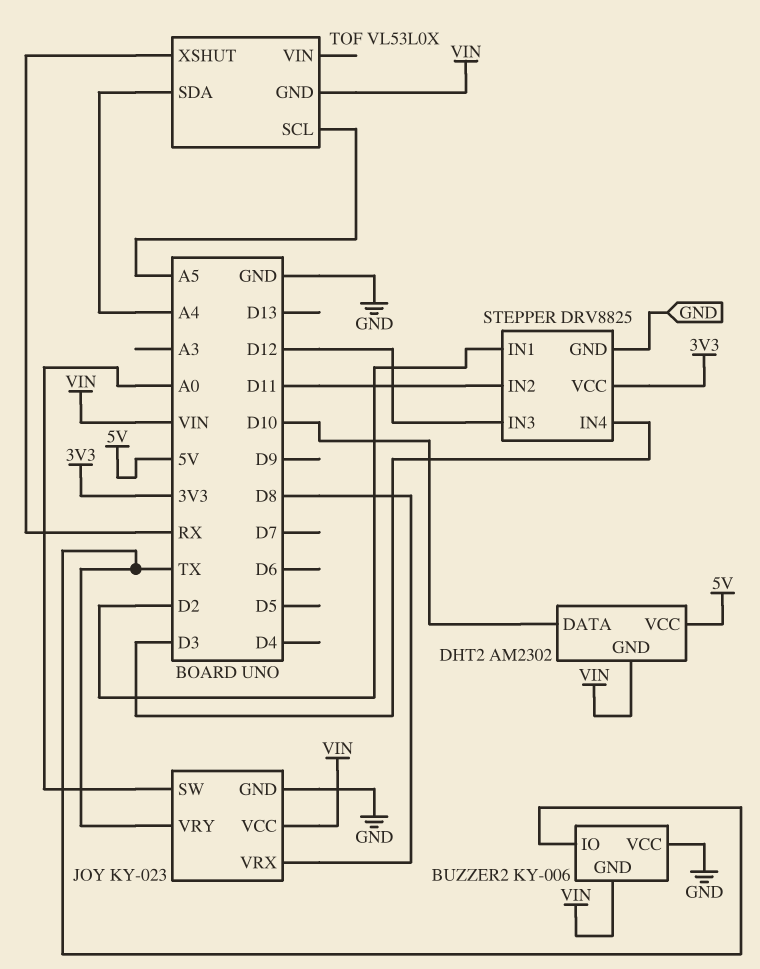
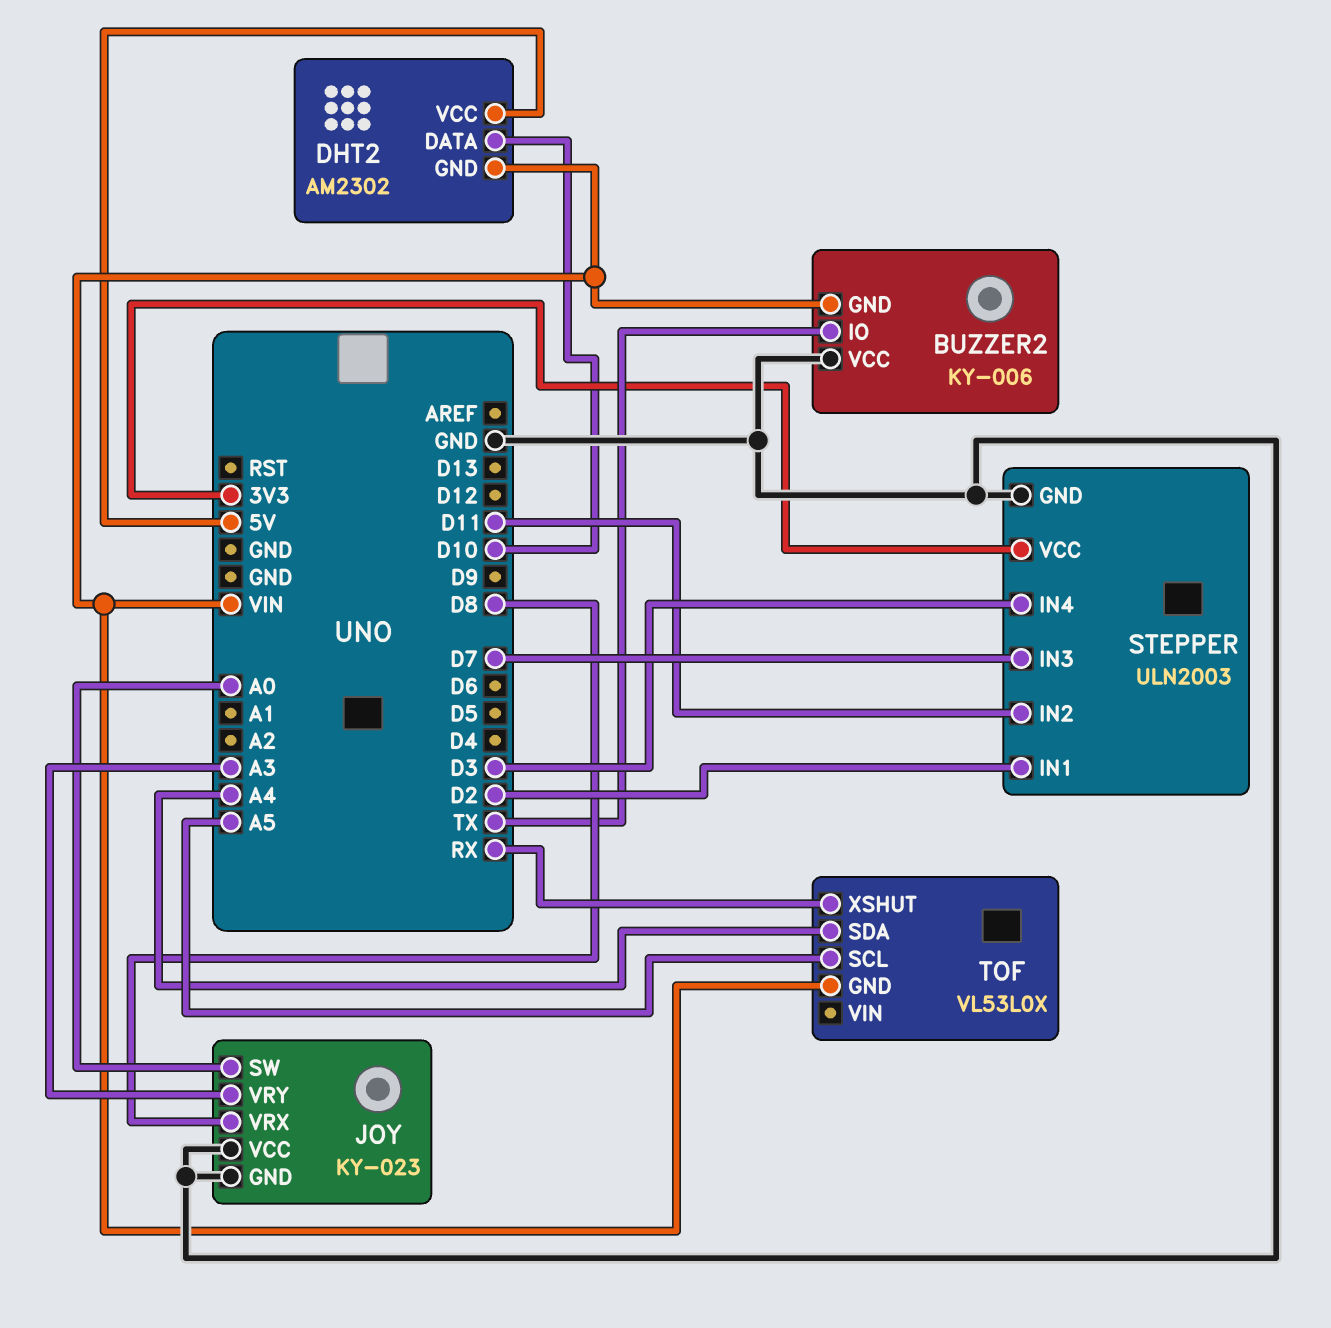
JOY pin VCC: VIN -> GND
JOY pin VRY: TX -> A3
STEPPER: DRV8825 -> ULN2003
STEPPER pin IN3: D12 -> D7

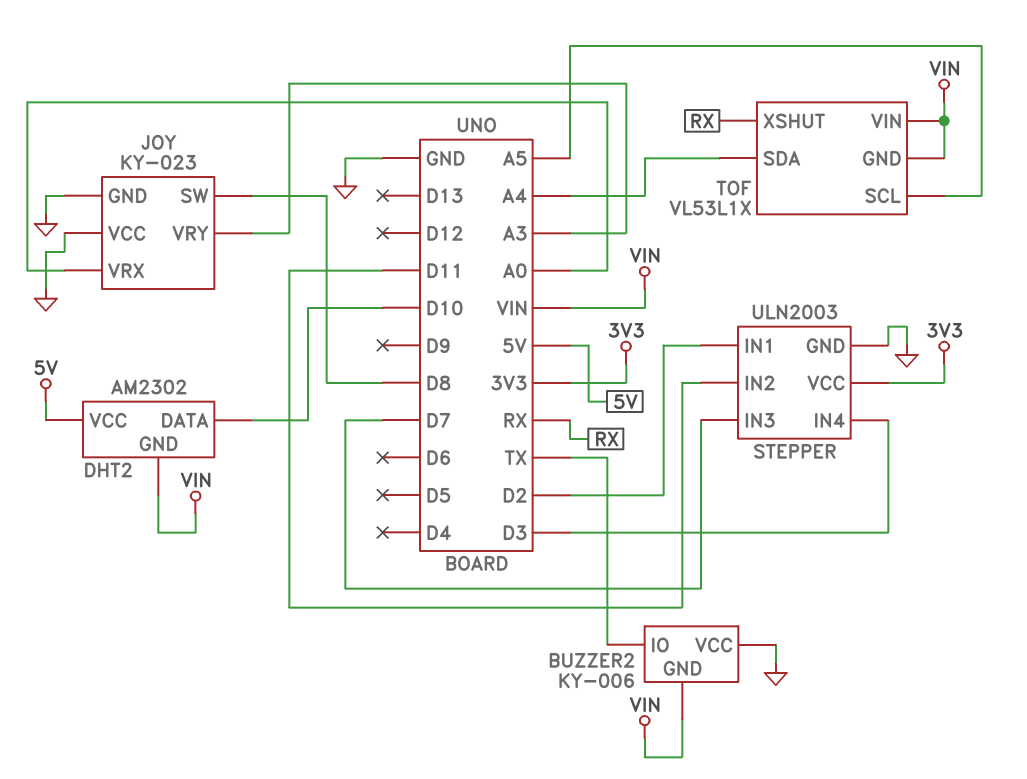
JOY pin SW: A0 -> D8
JOY pin VRX: D8 -> A0
TOF: VL53L0X -> VL53L1X
TOF pin VIN: none -> VIN

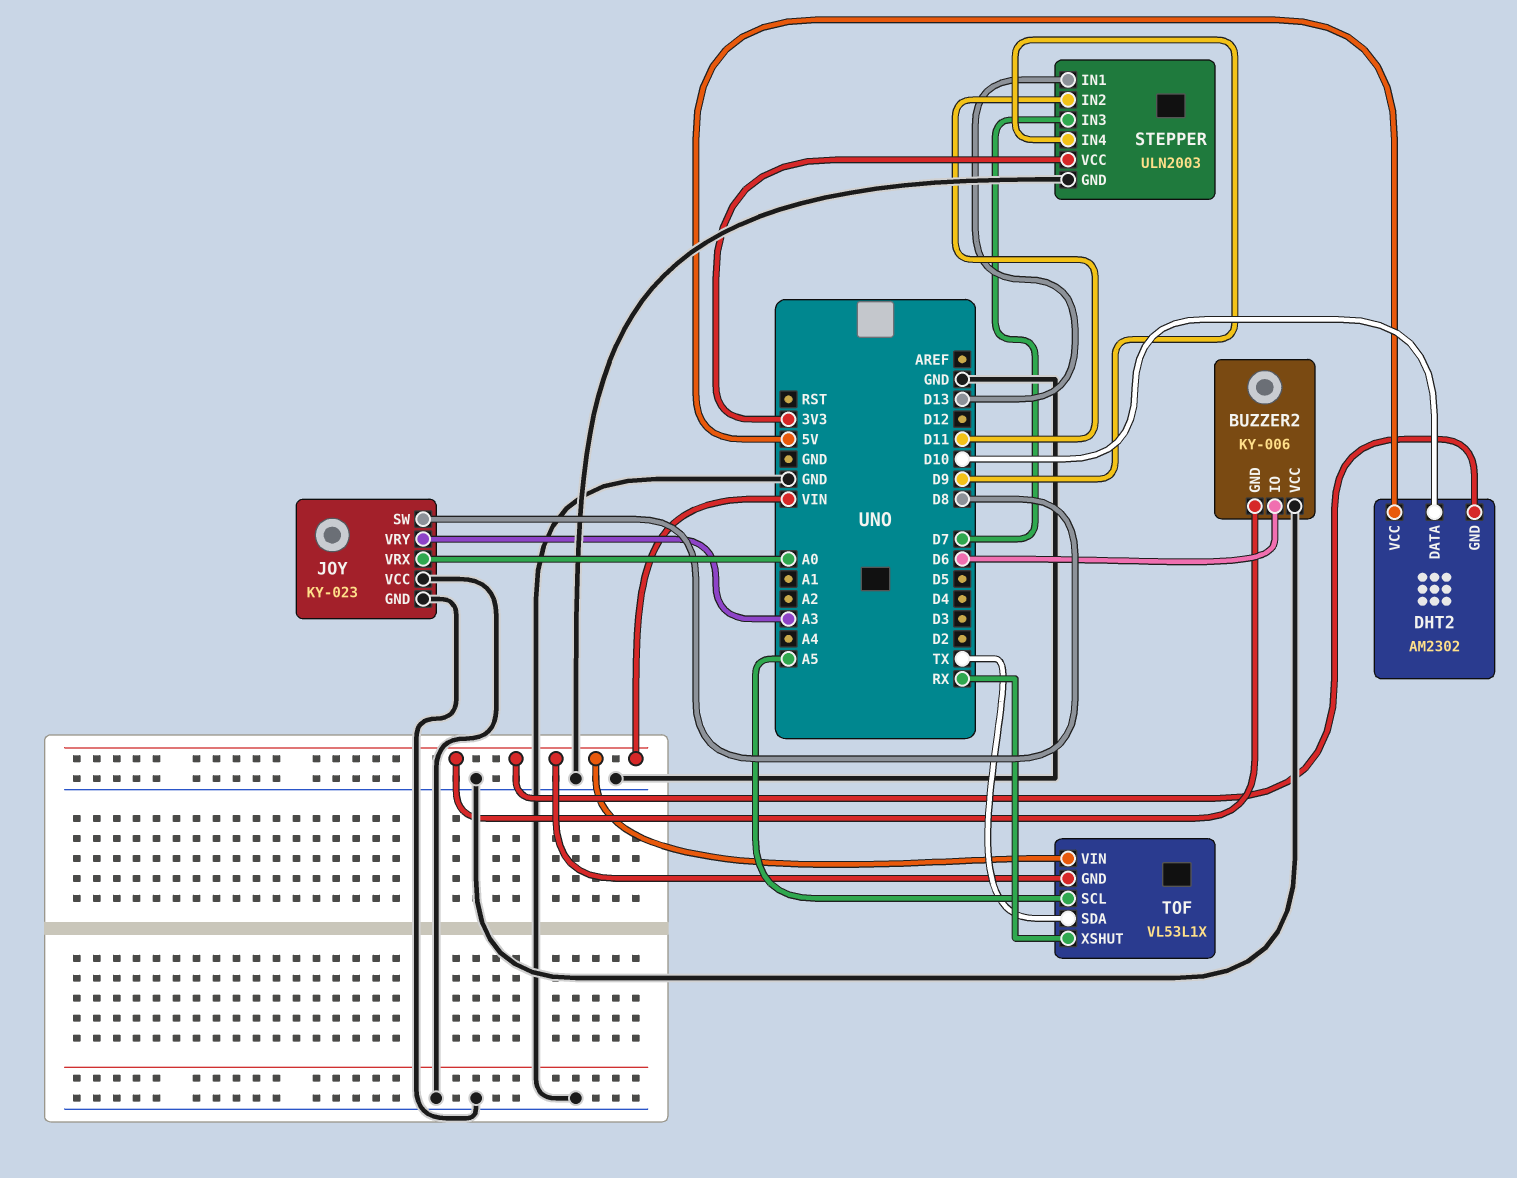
BUZZER2 pin IO: TX -> D6
STEPPER pin IN1: D2 -> D13
STEPPER pin IN4: D3 -> D9
TOF pin SDA: A4 -> TX

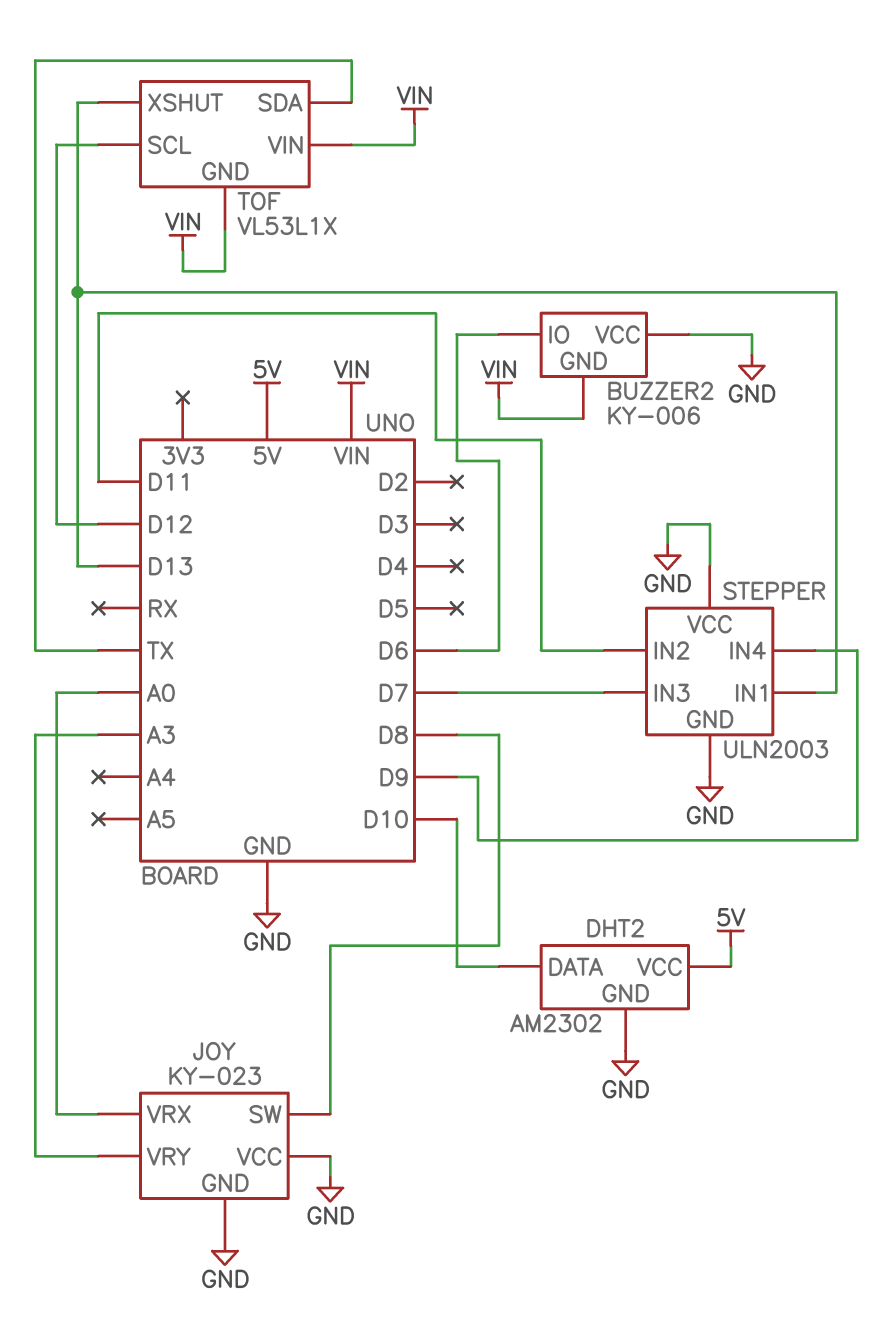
DHT2 pin GND: VIN -> GND
STEPPER pin VCC: 3V3 -> GND
TOF pin SCL: A5 -> D12
TOF pin XSHUT: RX -> D13

